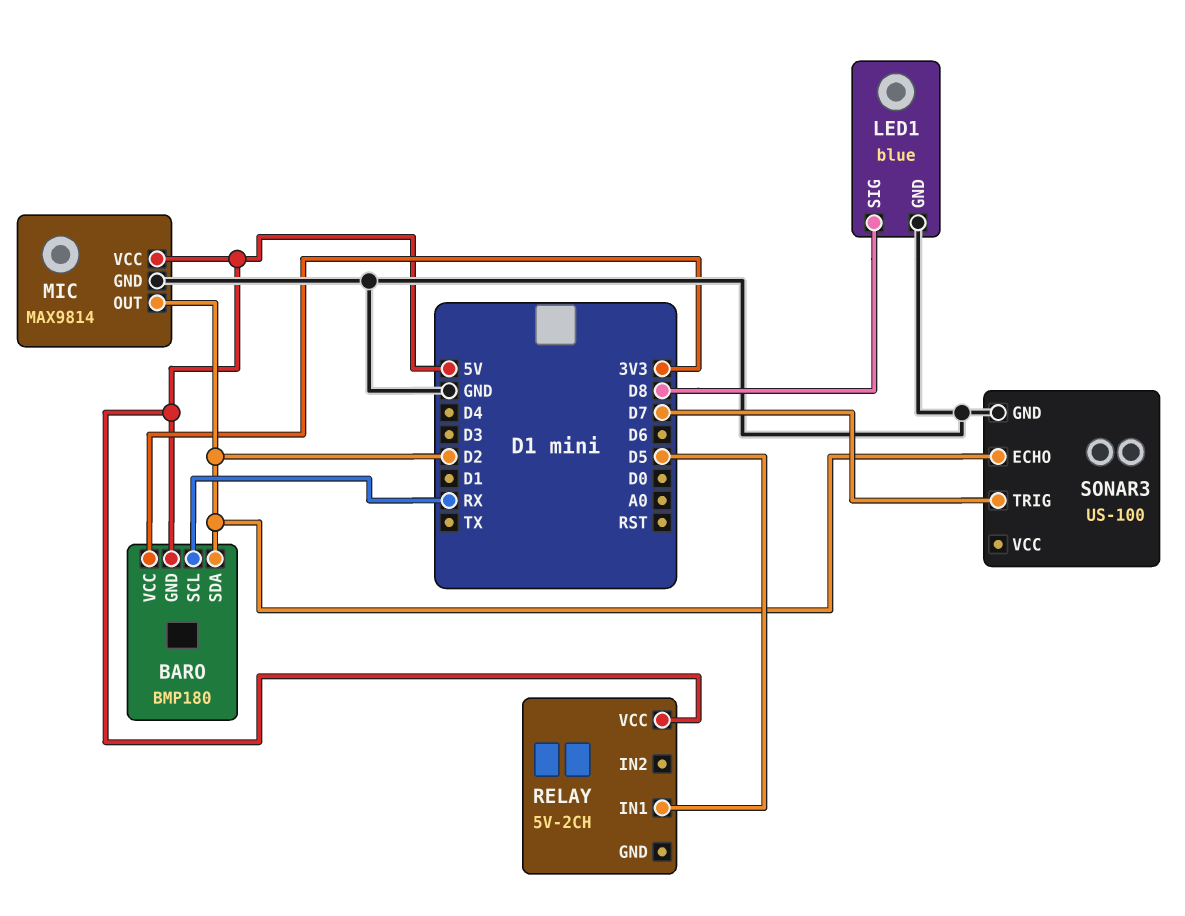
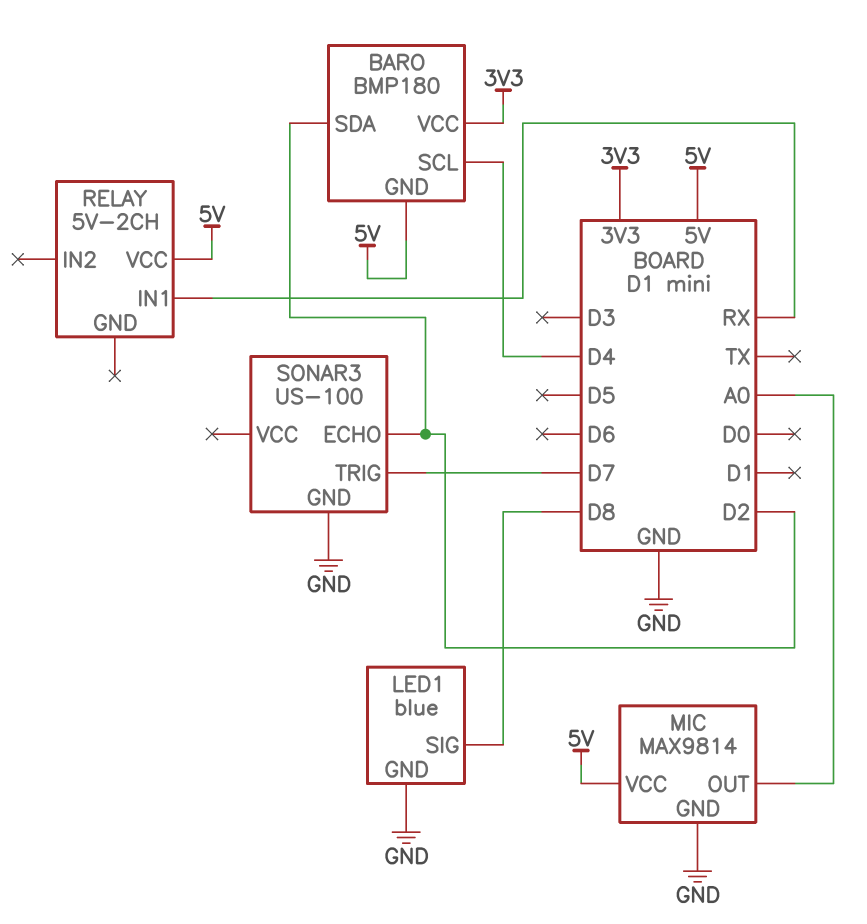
BARO pin SCL: RX -> D4
MIC pin OUT: D2 -> A0
RELAY pin IN1: D5 -> RX

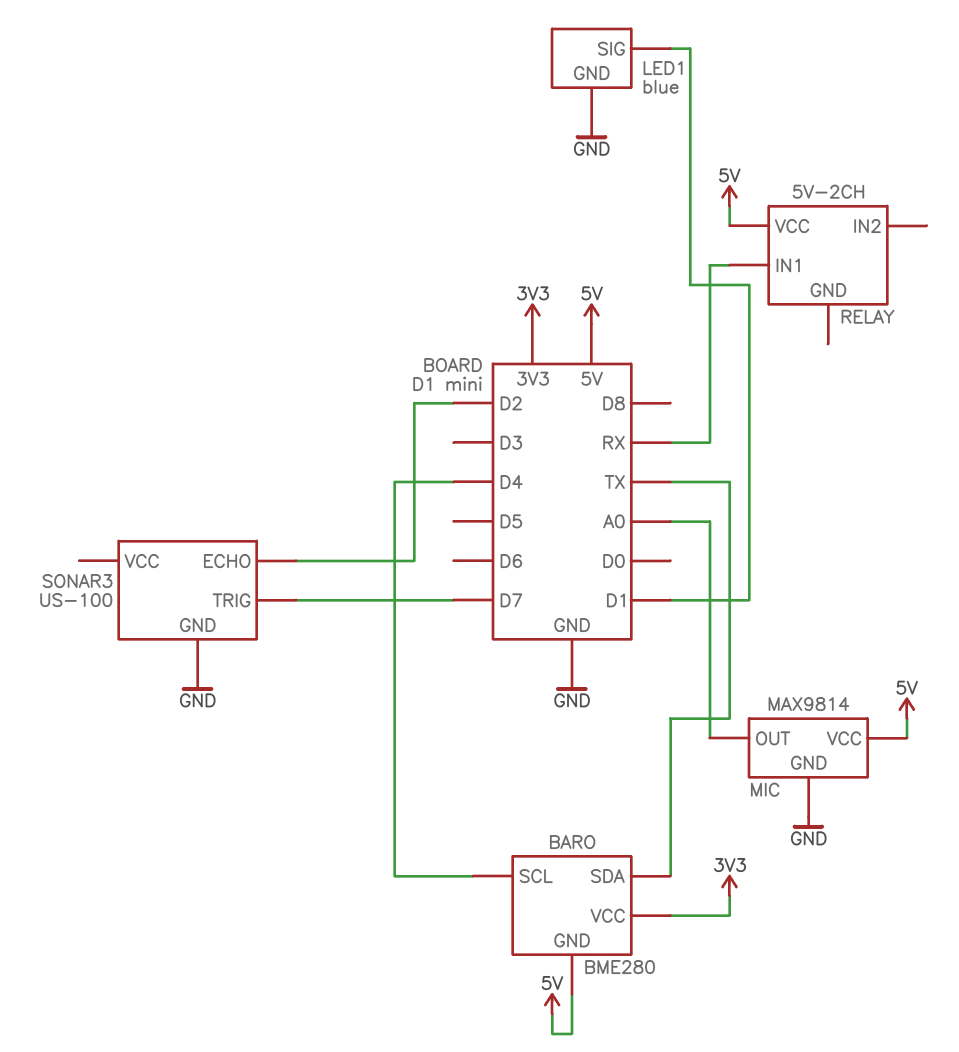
BARO: BMP180 -> BME280
BARO pin SDA: D2 -> TX
LED1 pin SIG: D8 -> D1

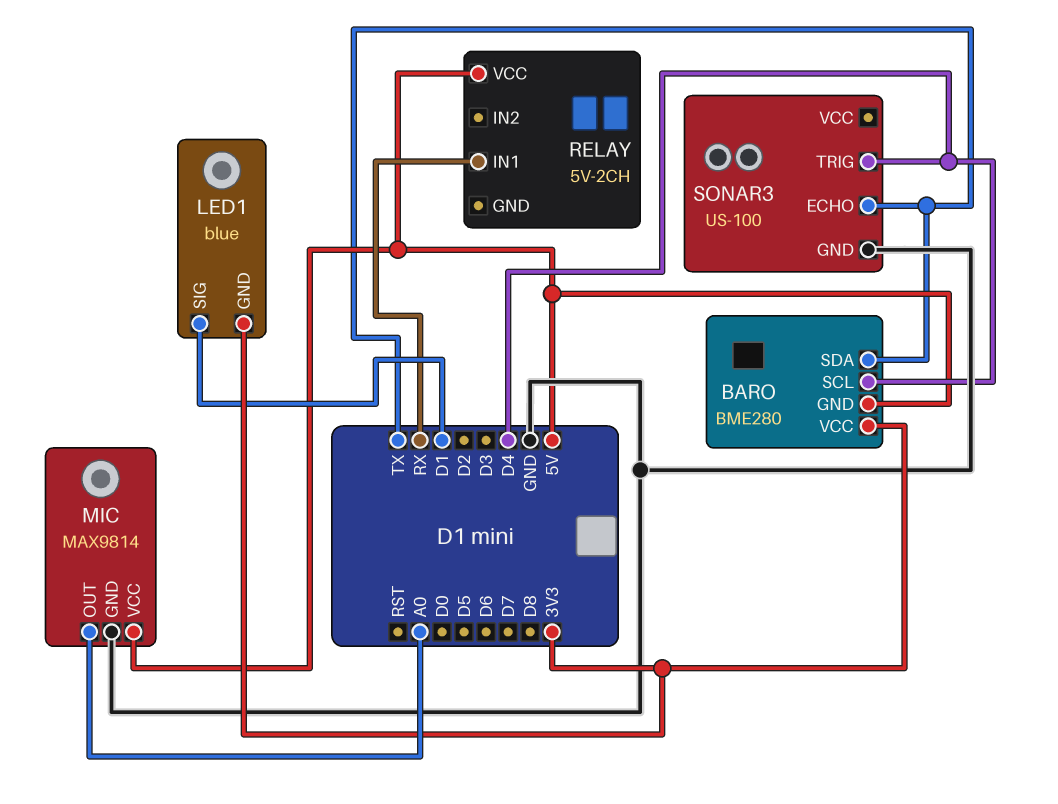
LED1 pin GND: GND -> 3V3
SONAR3 pin ECHO: D2 -> TX
SONAR3 pin TRIG: D7 -> D4

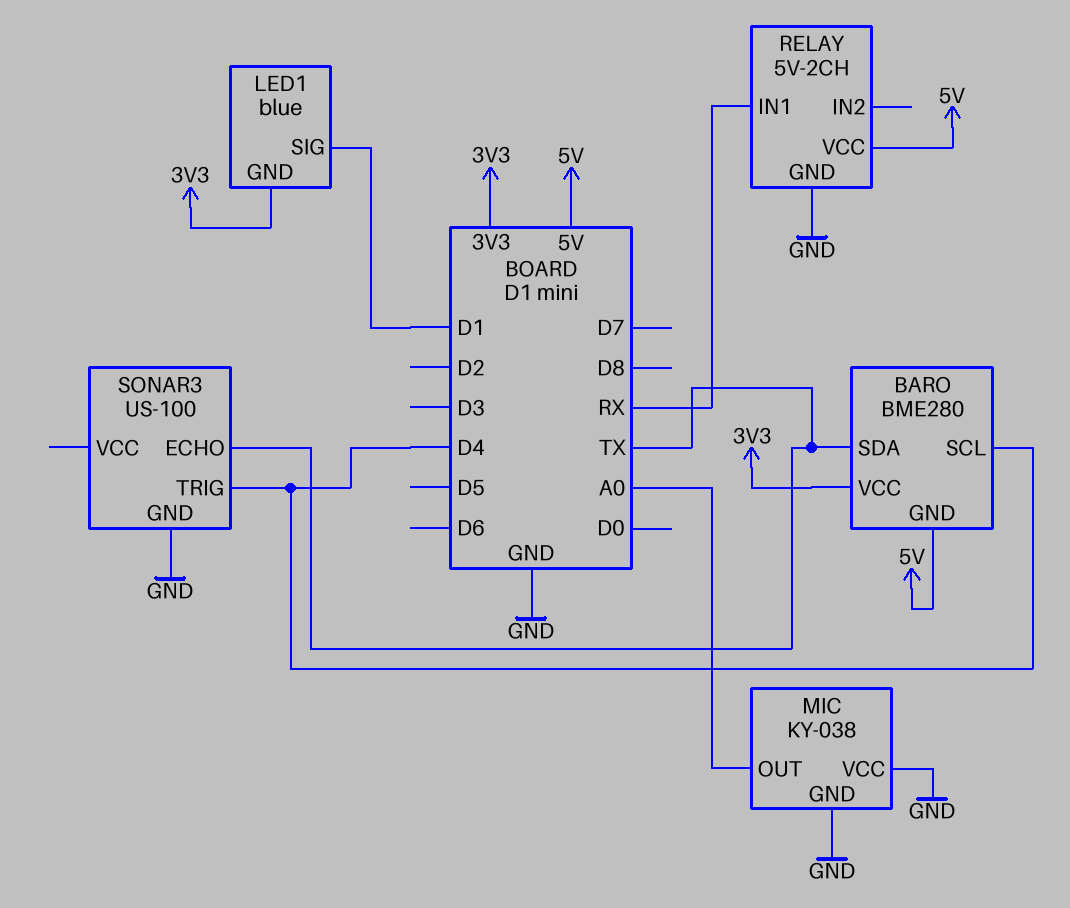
MIC: MAX9814 -> KY-038
MIC pin VCC: 5V -> GND
RELAY pin GND: none -> GND

